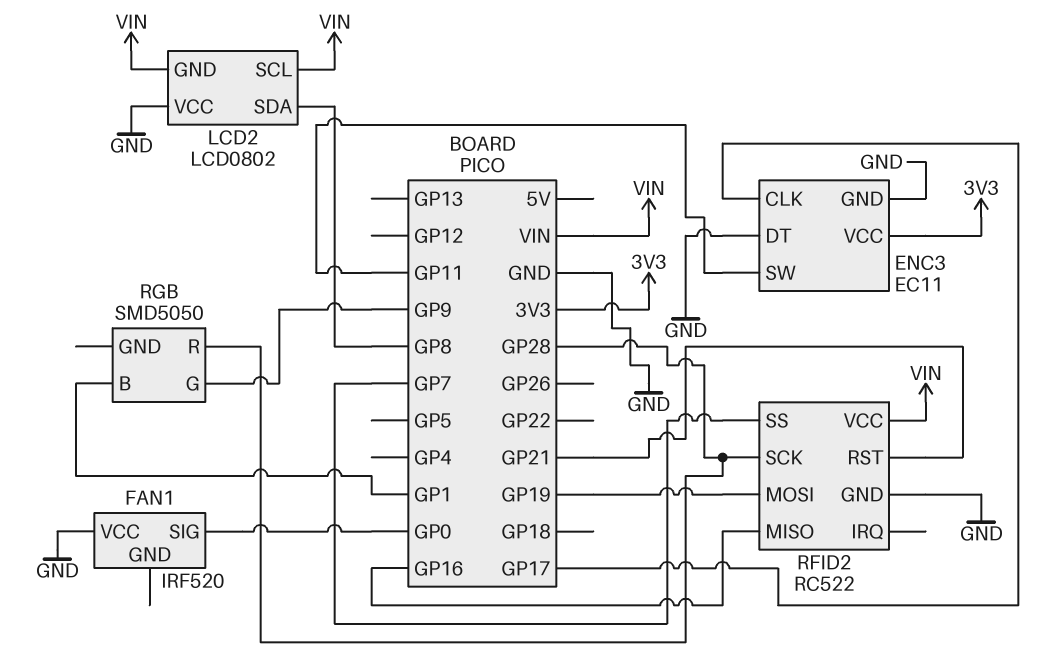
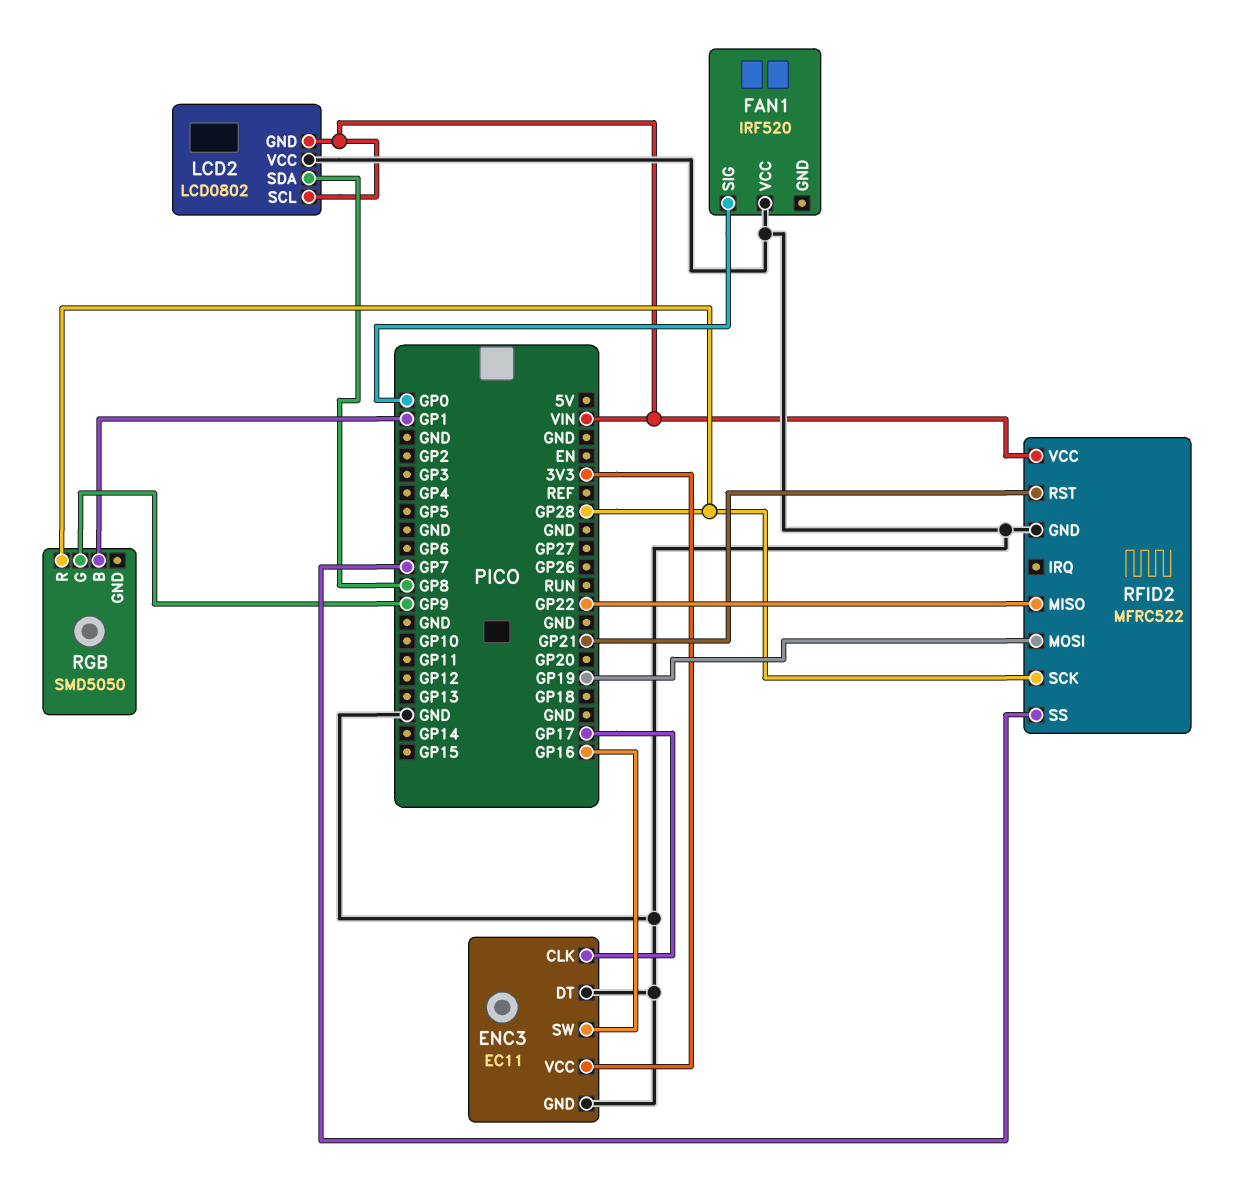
ENC3 pin SW: GP11 -> GP16
RFID2: RC522 -> MFRC522
RFID2 pin MISO: GP16 -> GP22

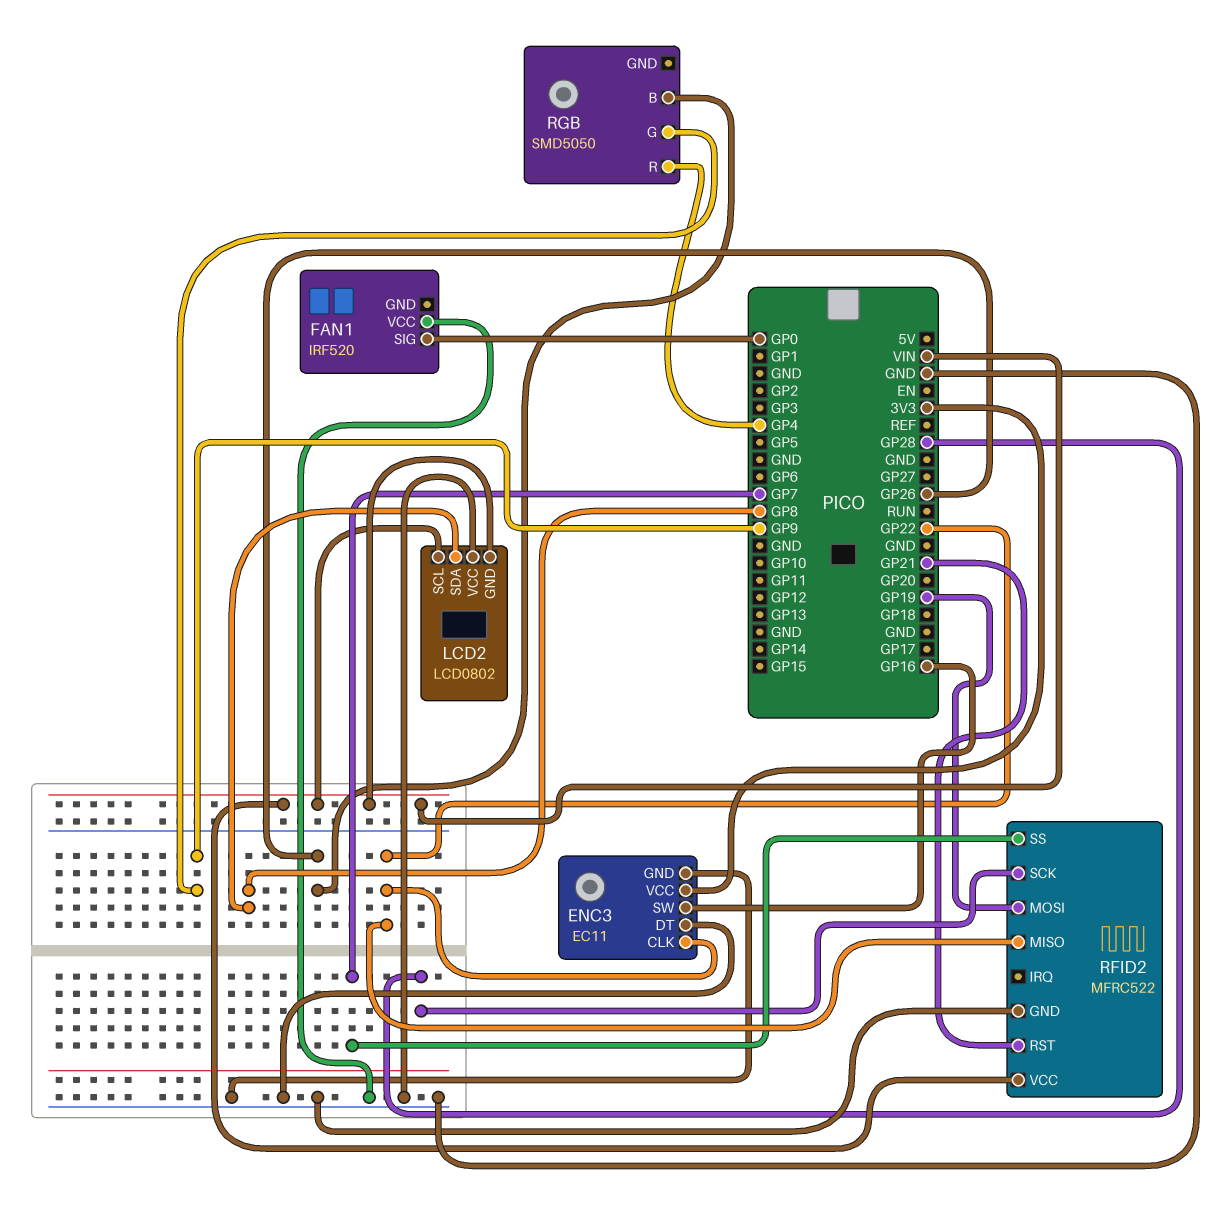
ENC3 pin CLK: GP17 -> GP22
RGB pin B: GP1 -> GP26
RGB pin R: GP28 -> GP4

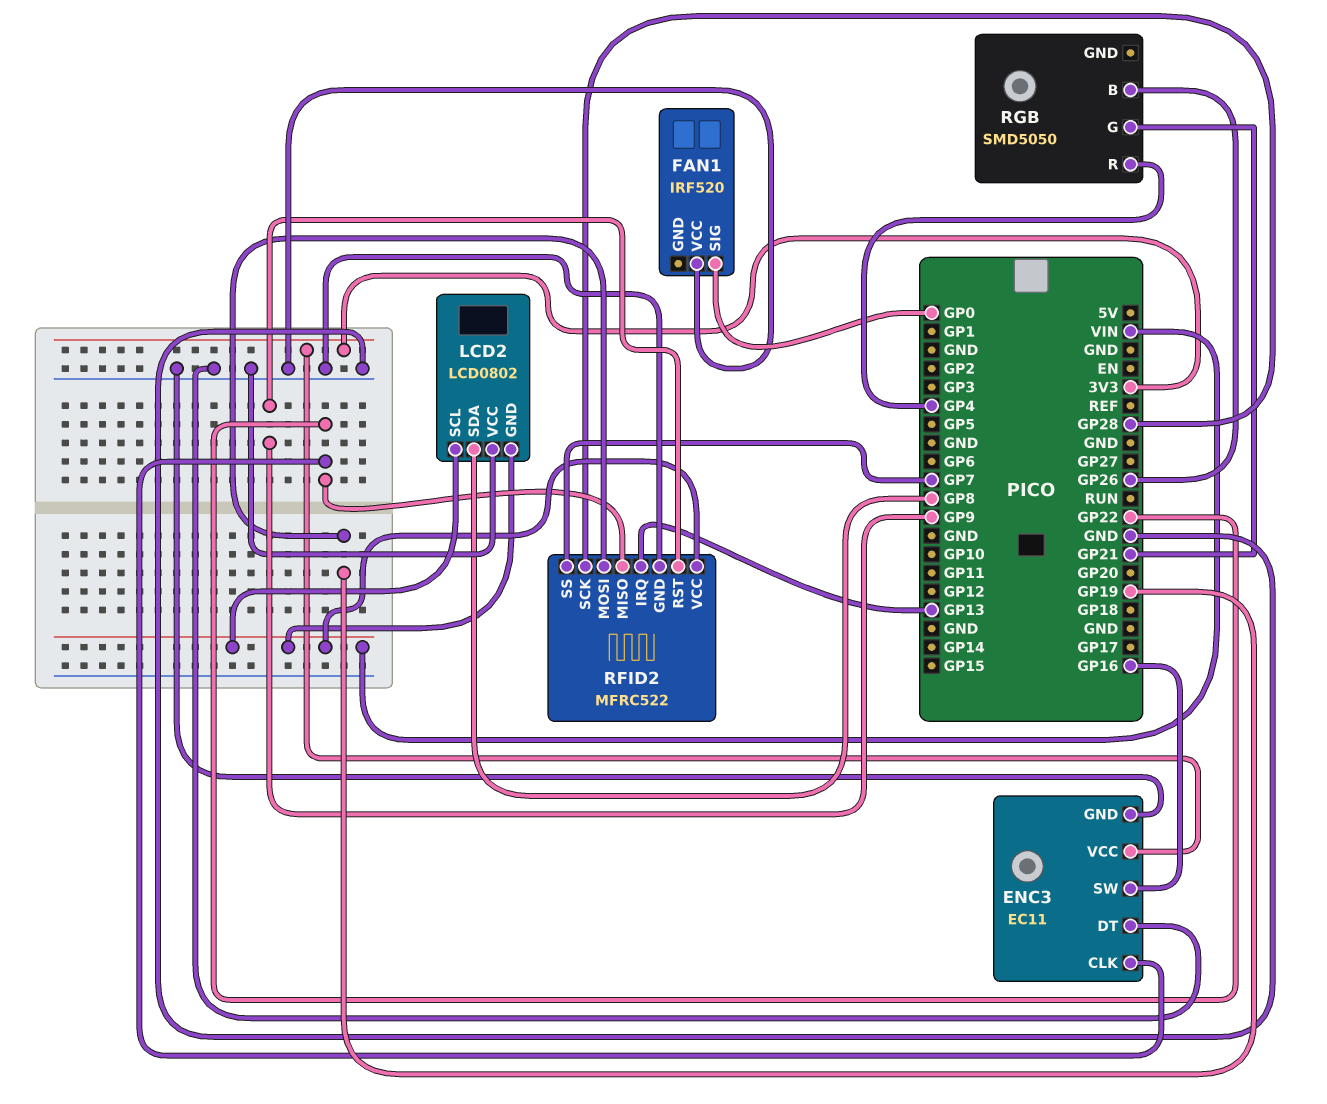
RFID2 pin IRQ: none -> GP13
RFID2 pin RST: GP21 -> GP9
RGB pin G: GP9 -> GP21

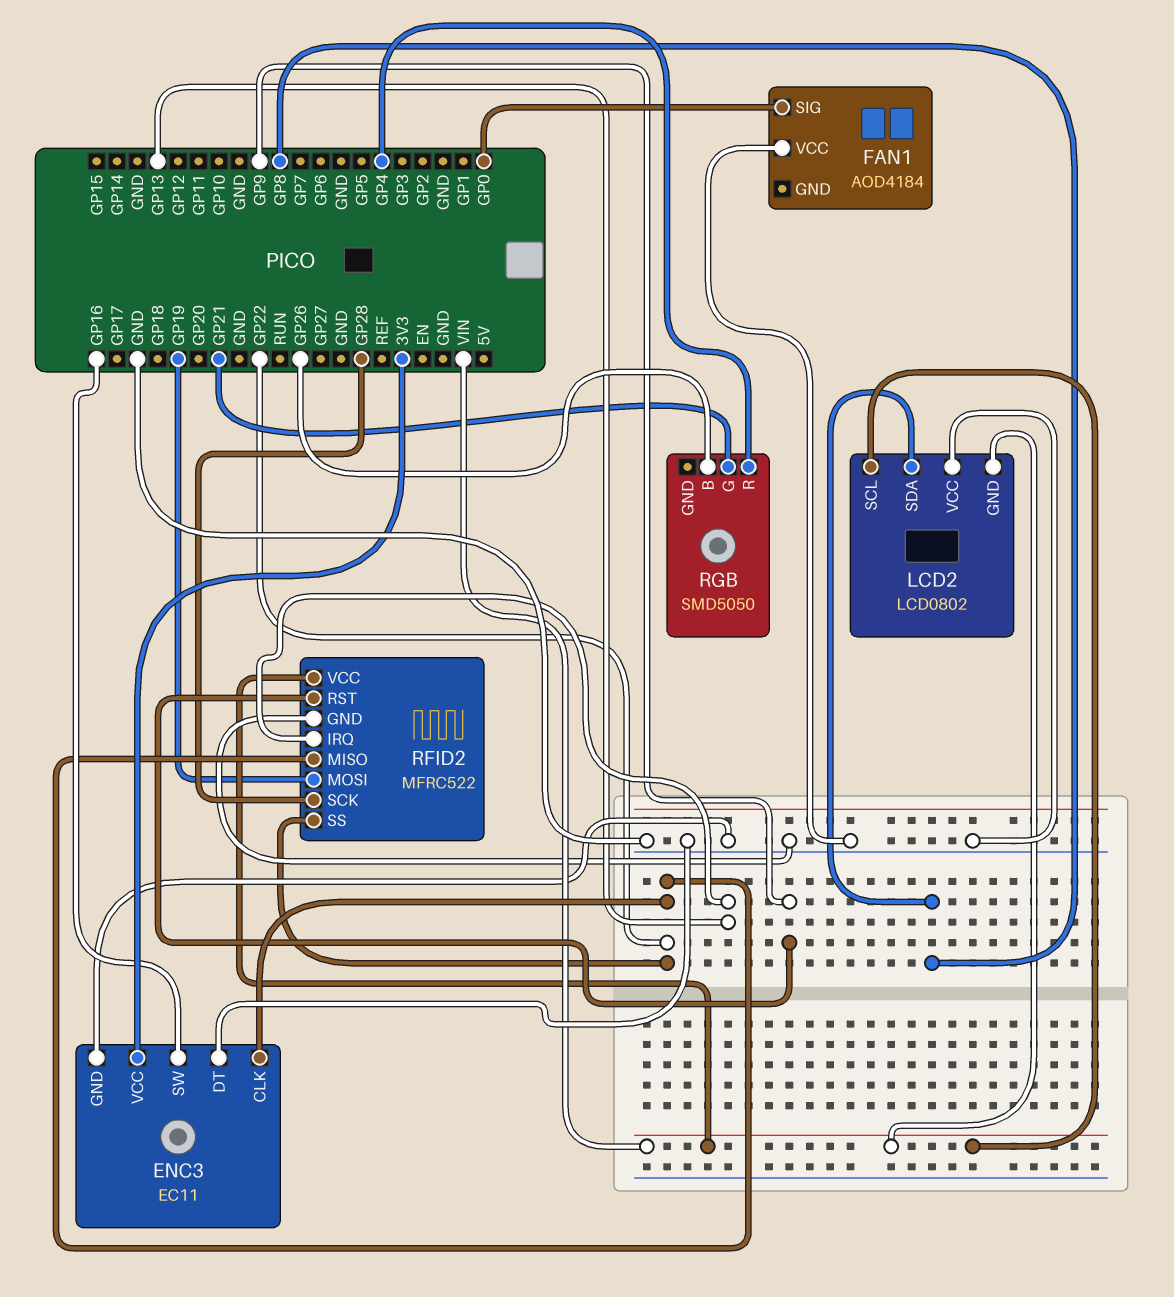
FAN1: IRF520 -> AOD4184
RFID2 pin SS: GP7 -> GP22

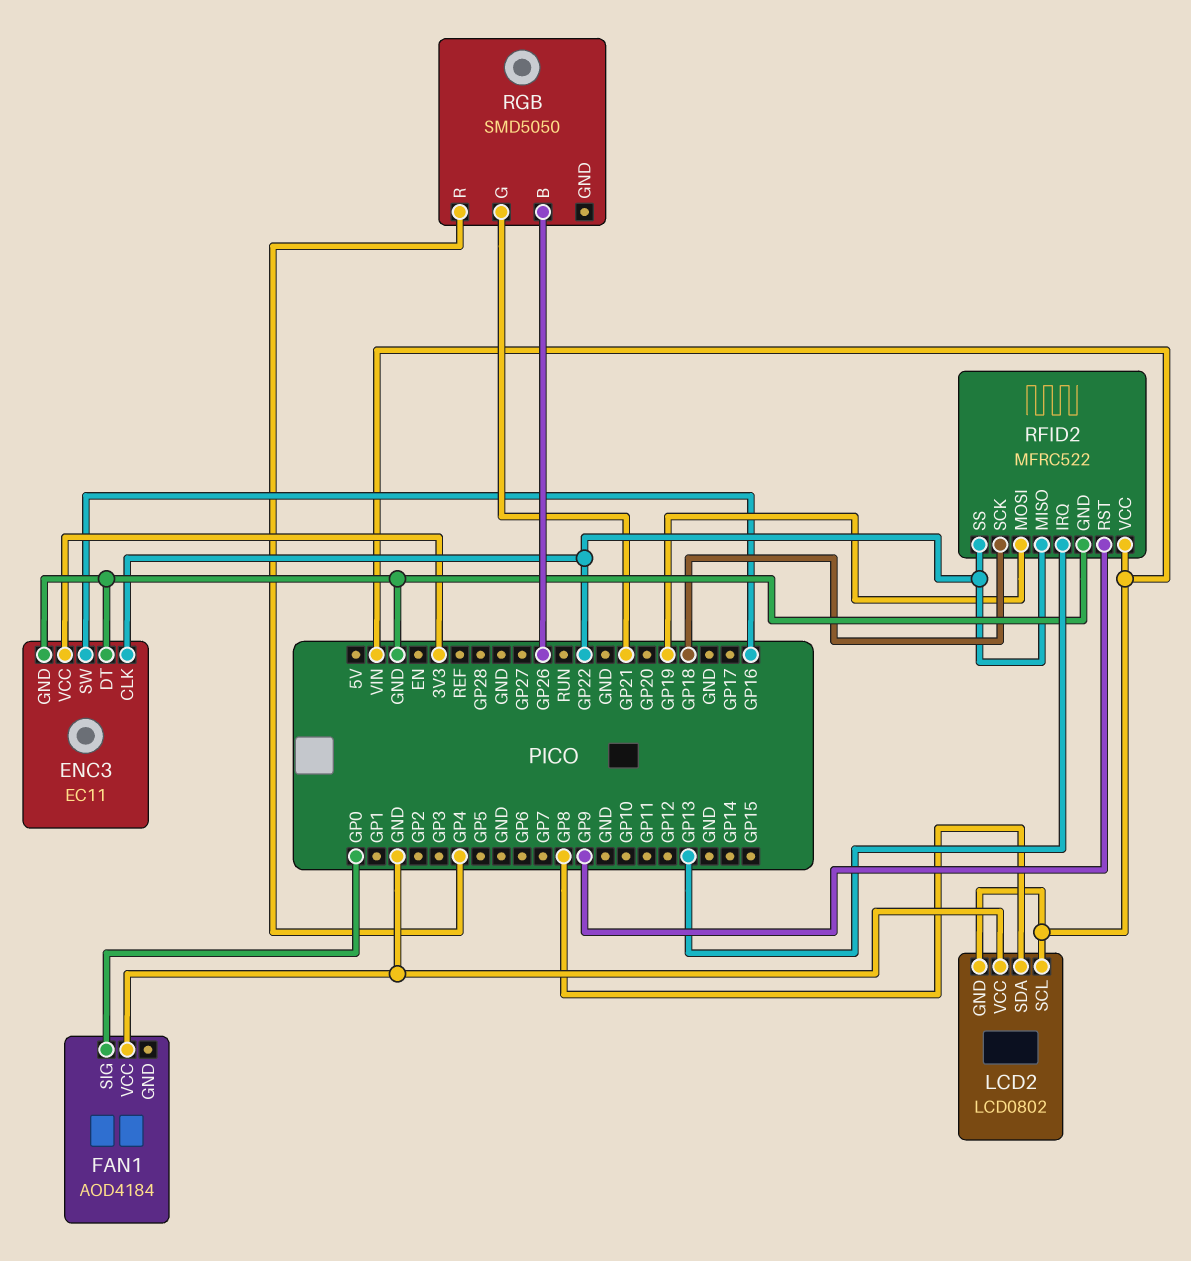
RFID2 pin SCK: GP28 -> GP18

